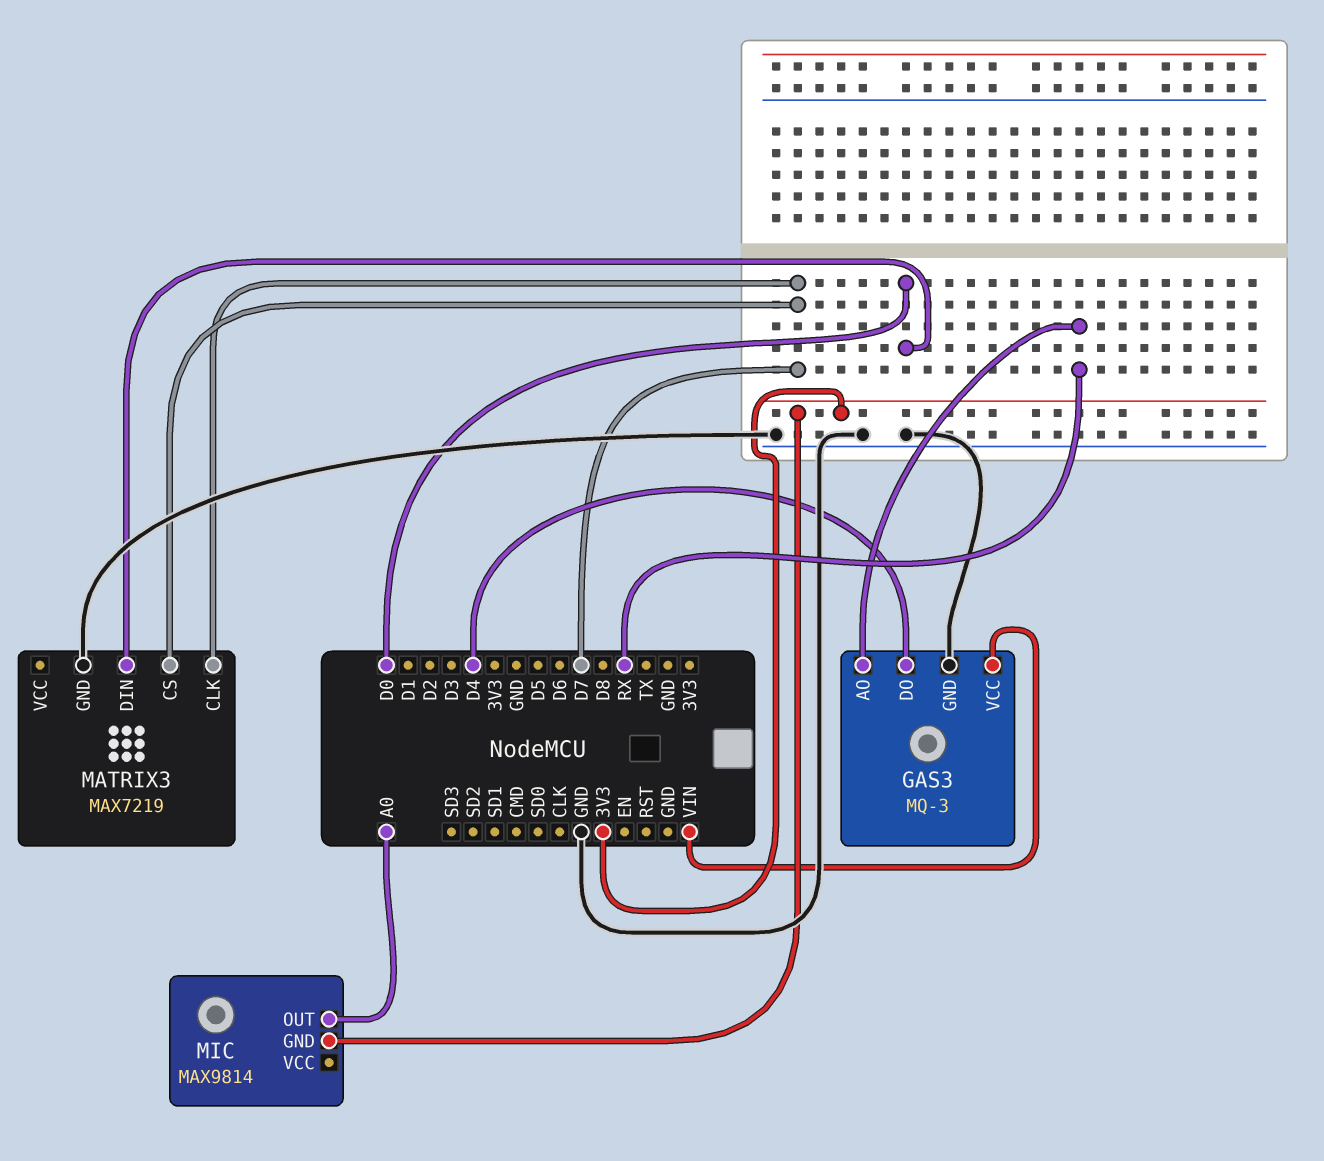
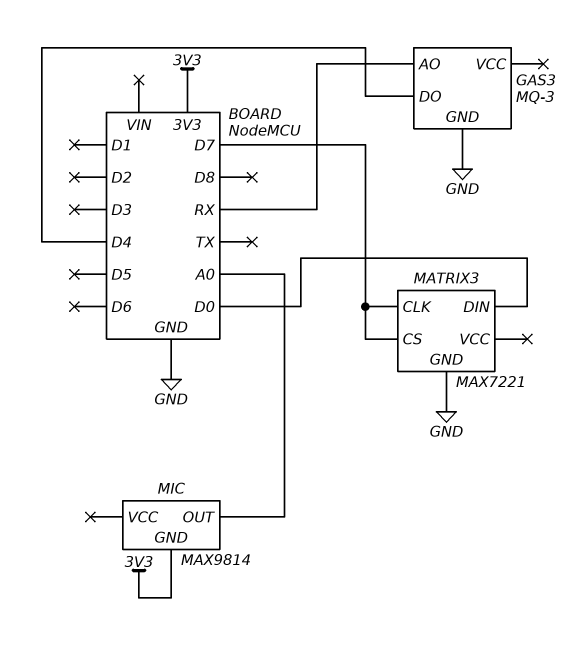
GAS3 pin VCC: VIN -> none
MATRIX3: MAX7219 -> MAX7221

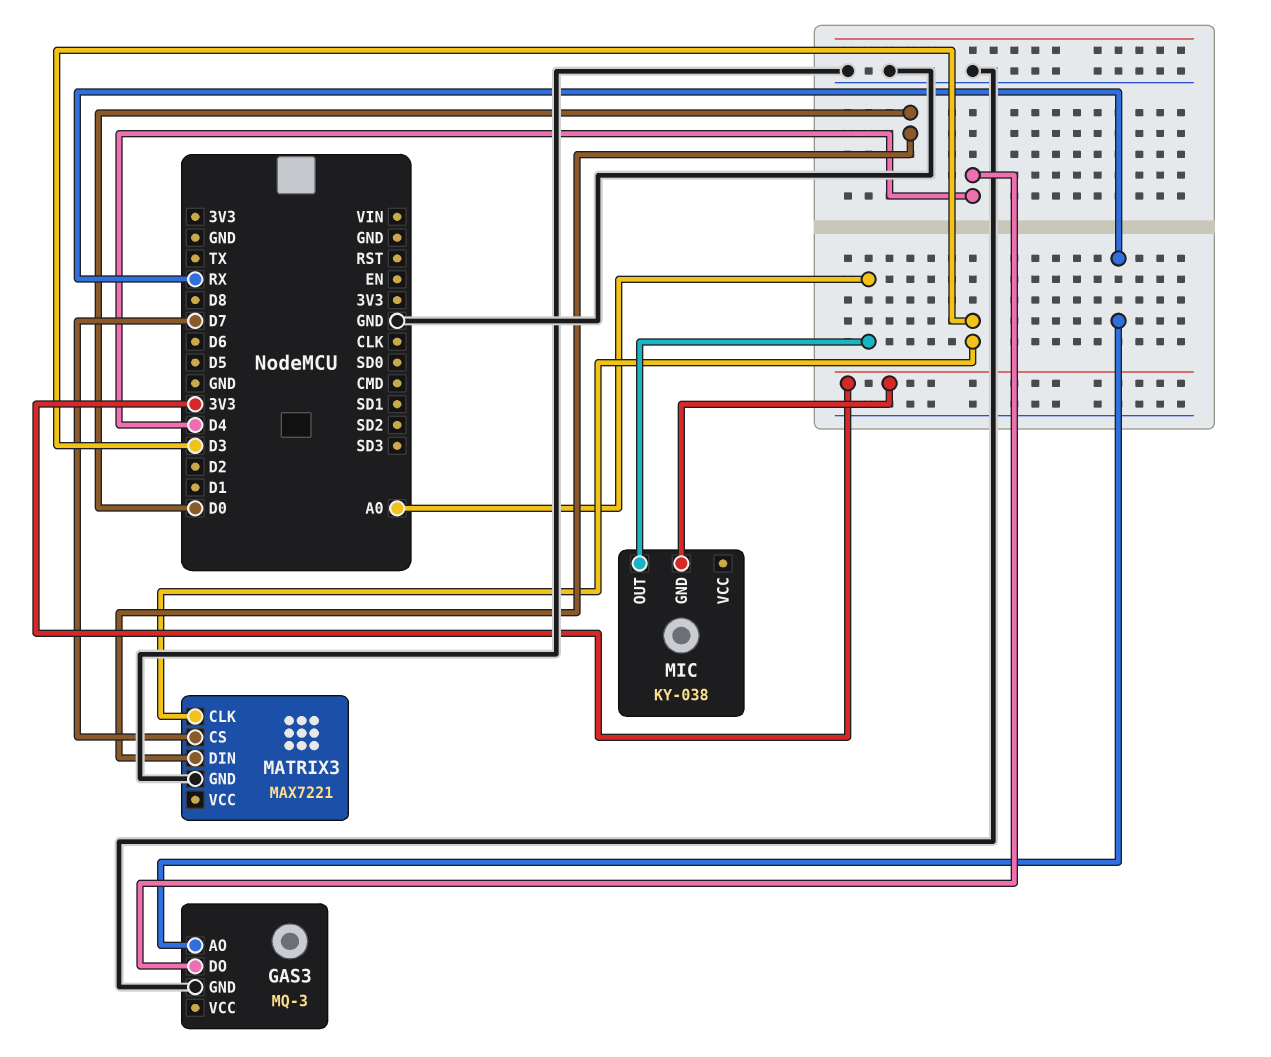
MATRIX3 pin CLK: D7 -> D3
MIC: MAX9814 -> KY-038

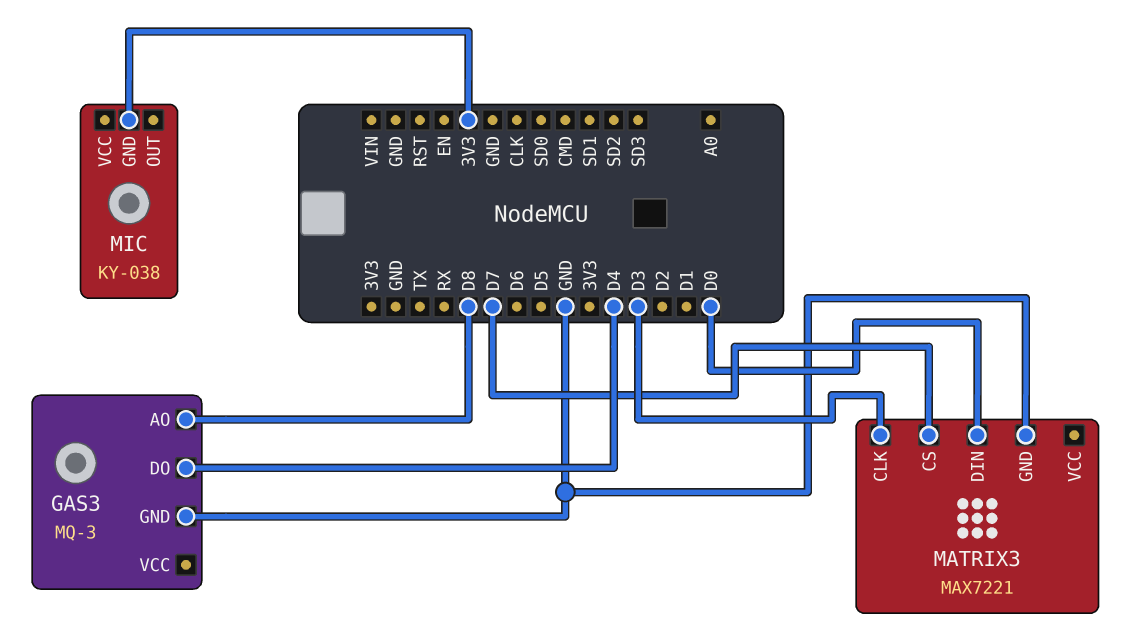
GAS3 pin AO: RX -> D8
MIC pin OUT: A0 -> none

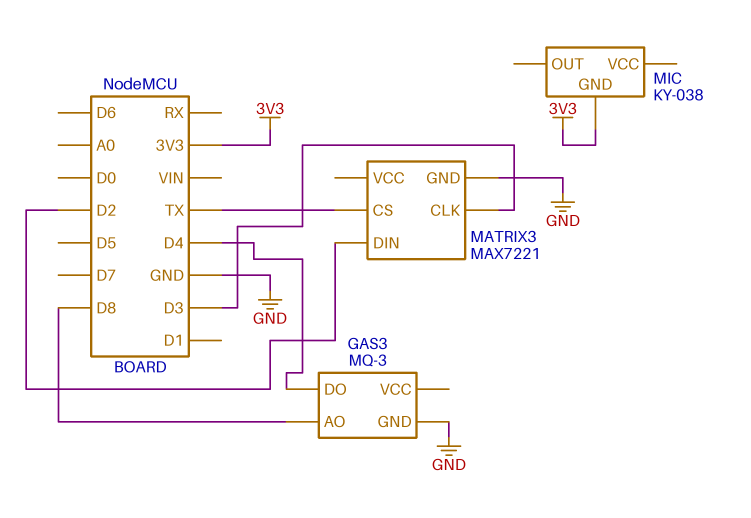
MATRIX3 pin CS: D7 -> TX
MATRIX3 pin DIN: D0 -> D2

